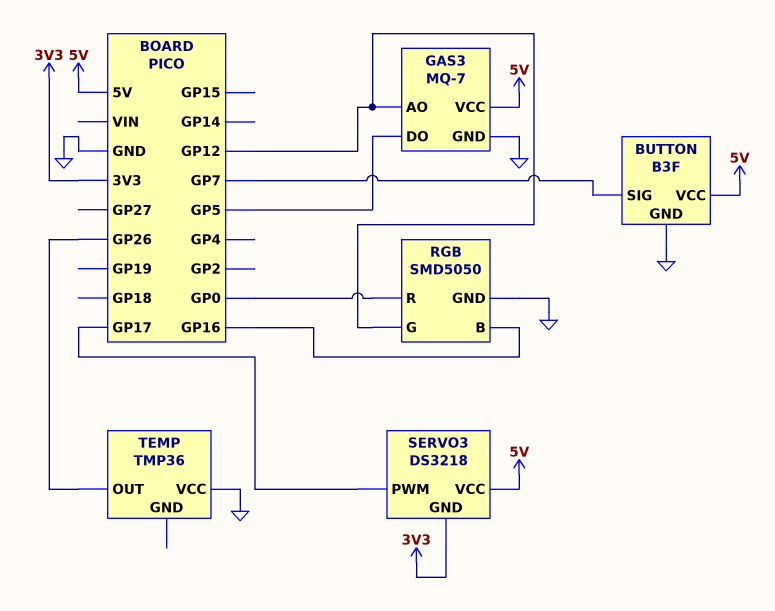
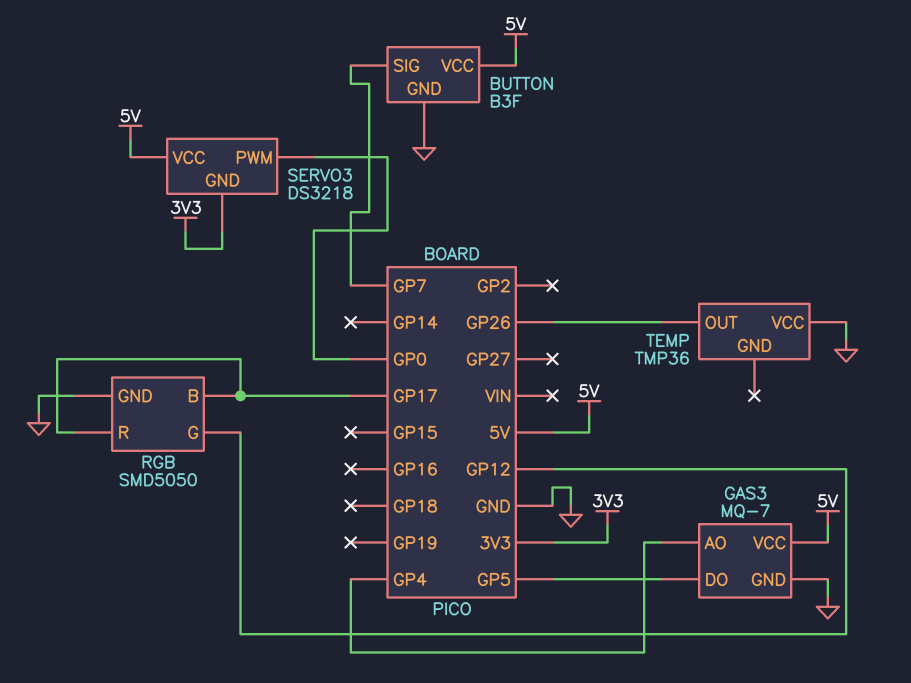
GAS3 pin AO: GP12 -> GP4
RGB pin B: GP16 -> GP17
RGB pin R: GP0 -> GP17
SERVO3 pin PWM: GP17 -> GP0

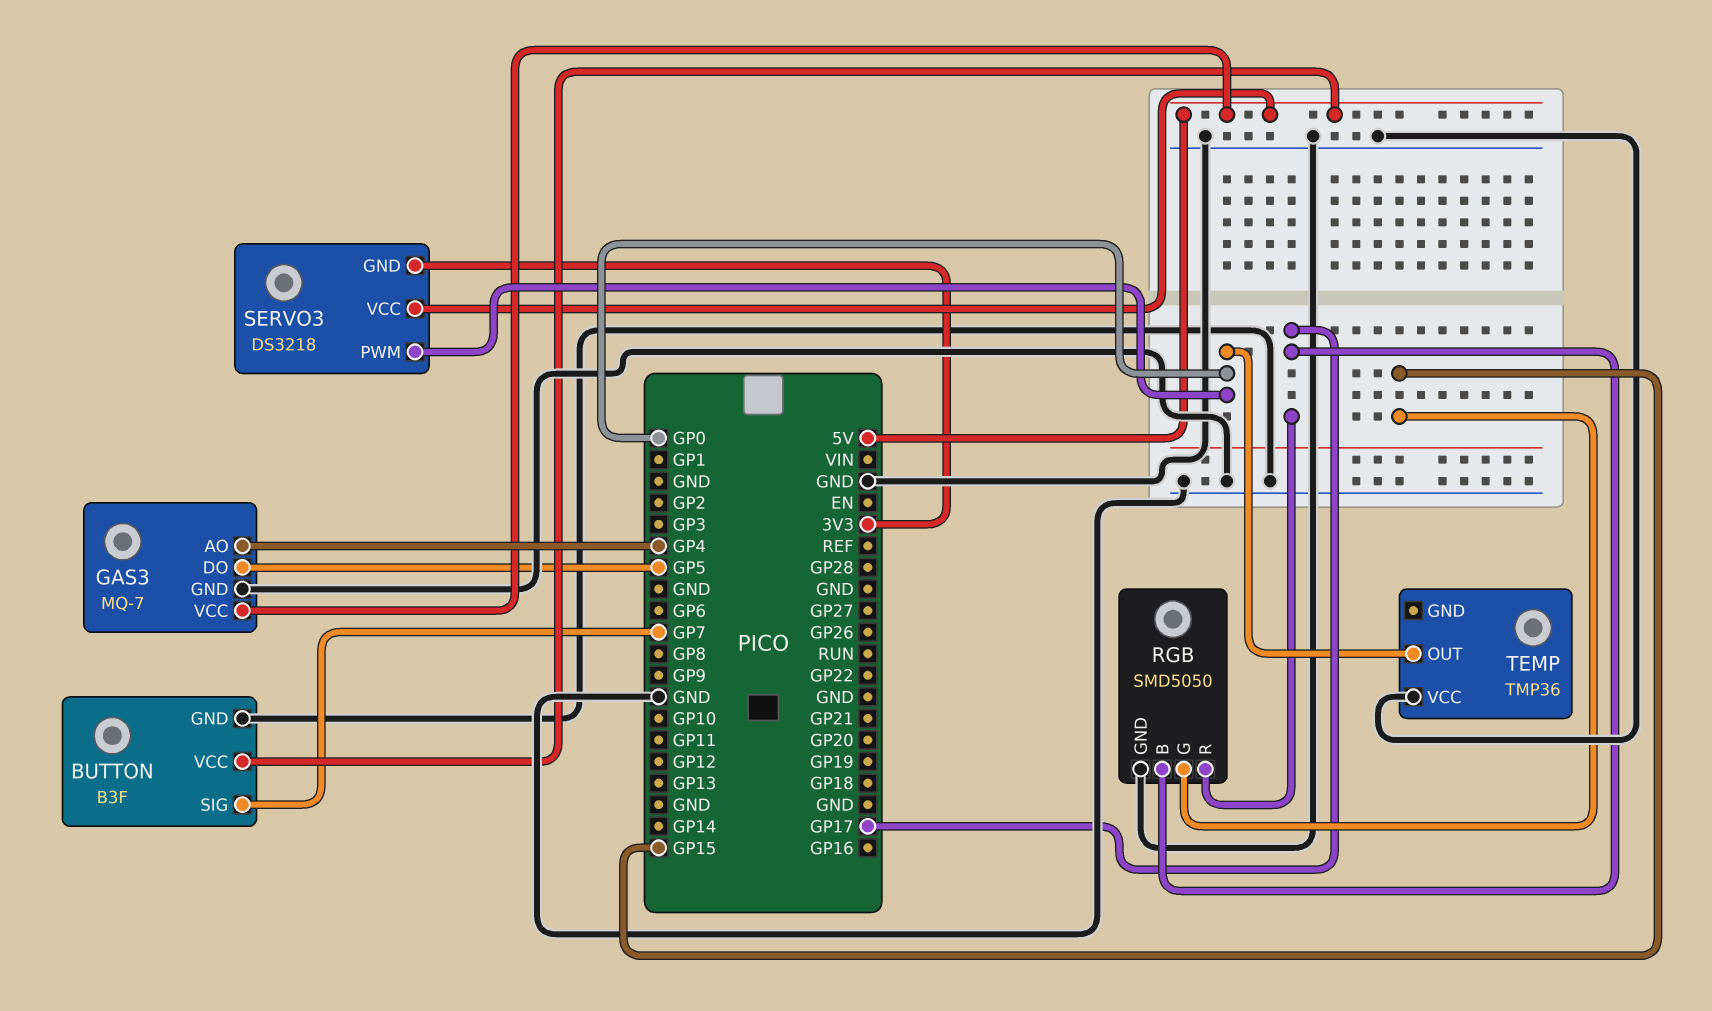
RGB pin G: GP12 -> GP15
TEMP pin OUT: GP26 -> GP0

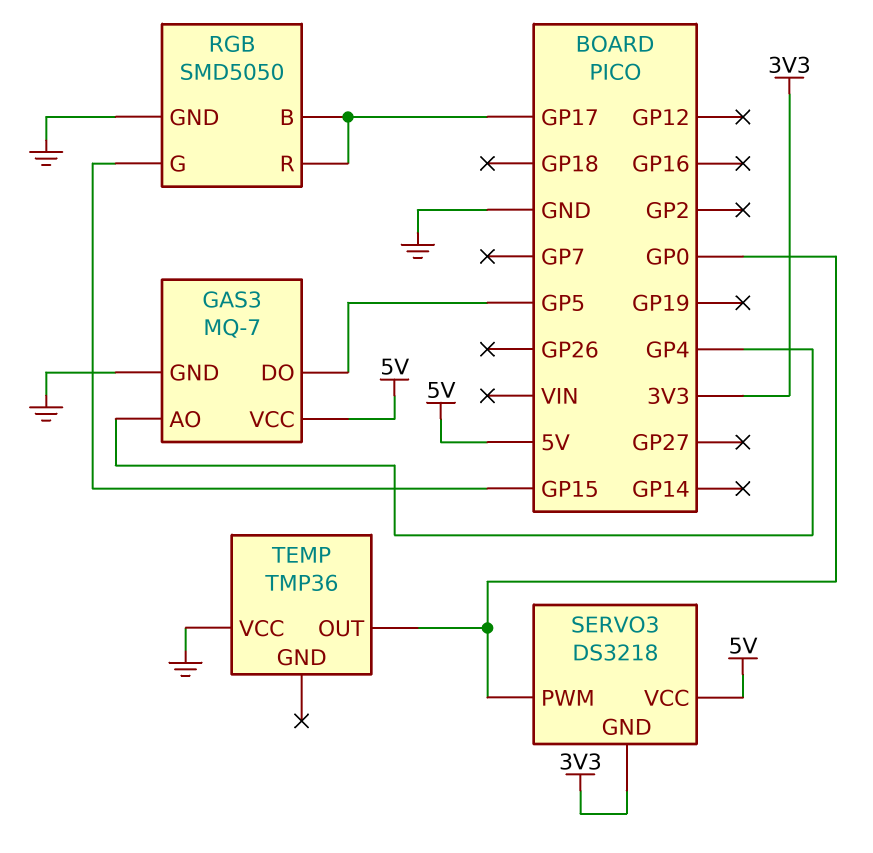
BUTTON: B3F -> none
BUTTON pin GND: GND -> none
BUTTON pin SIG: GP7 -> none
BUTTON pin VCC: 5V -> none

